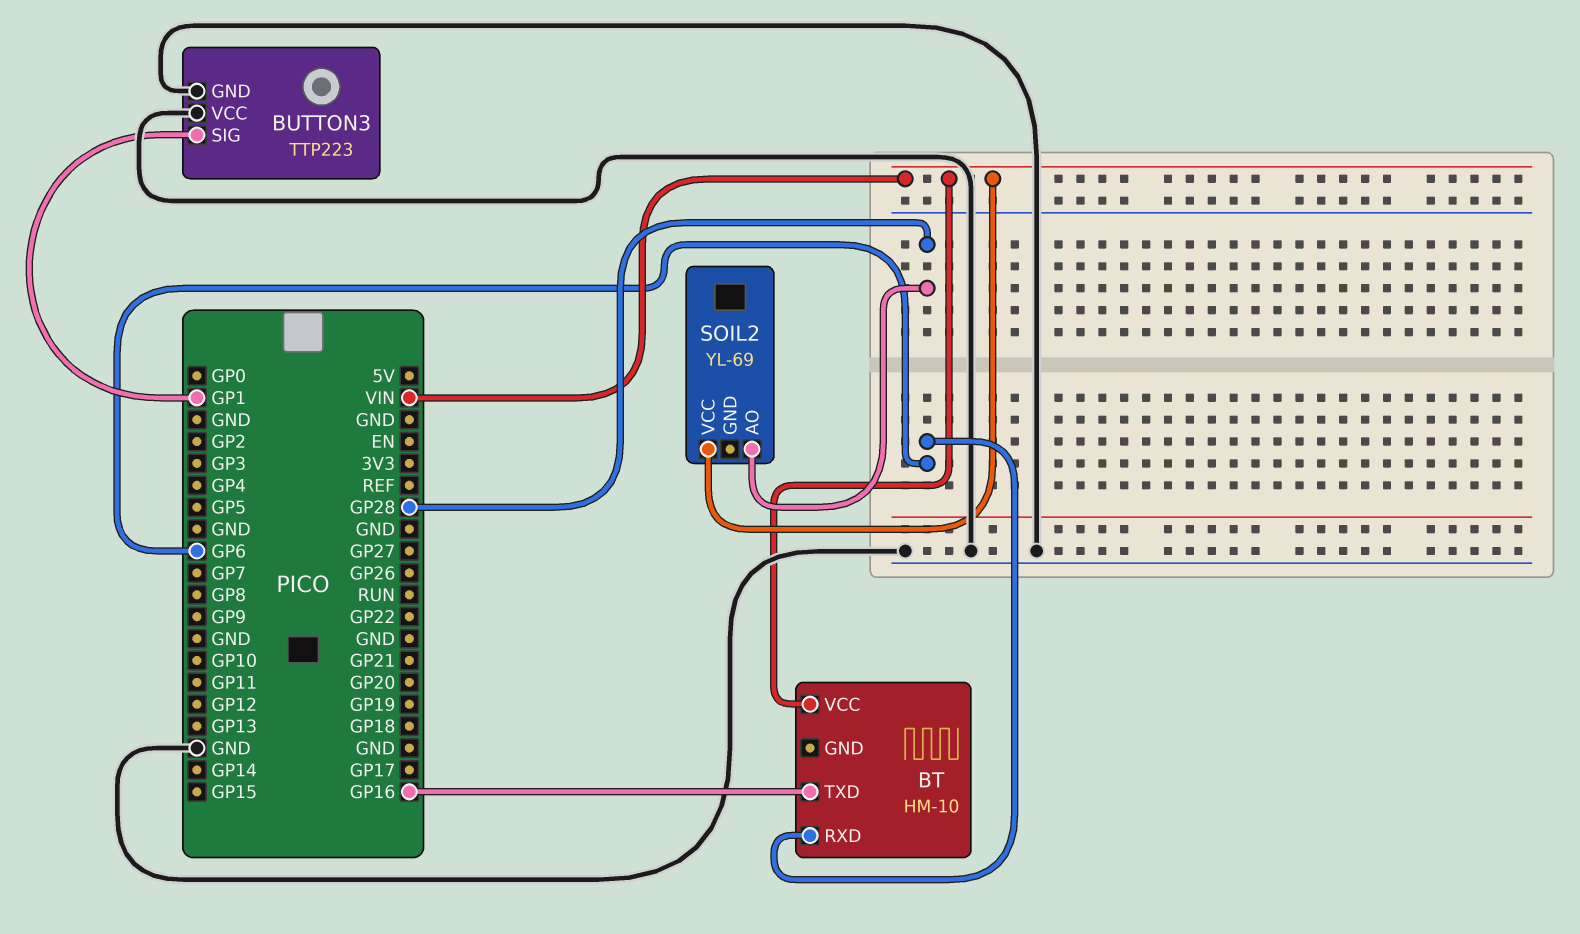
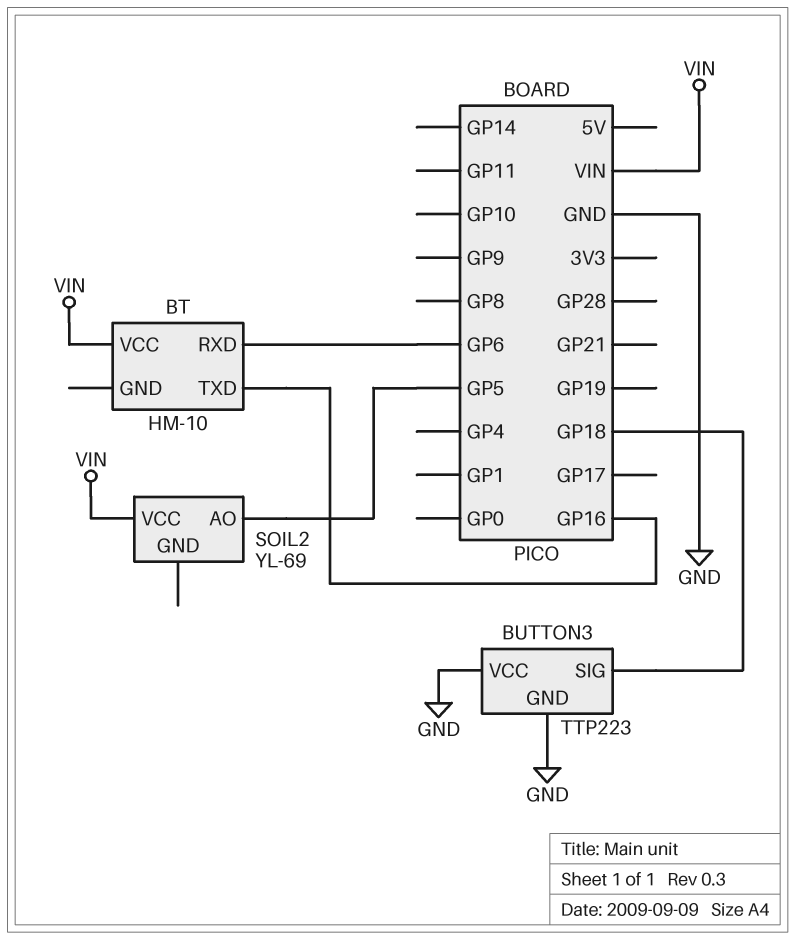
BUTTON3 pin SIG: GP1 -> GP18
SOIL2 pin AO: GP28 -> GP5

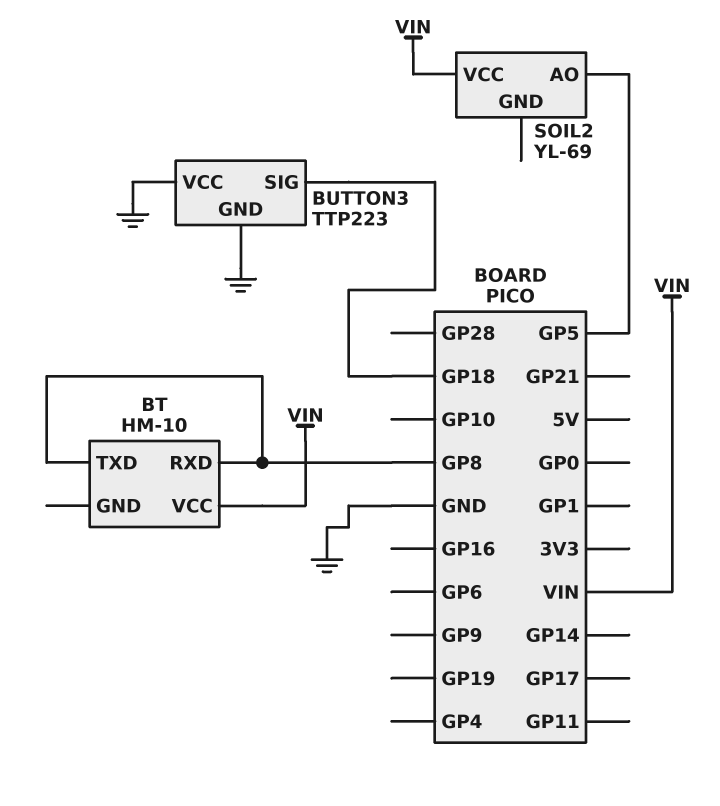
BT pin RXD: GP6 -> GP8
BT pin TXD: GP16 -> GP8

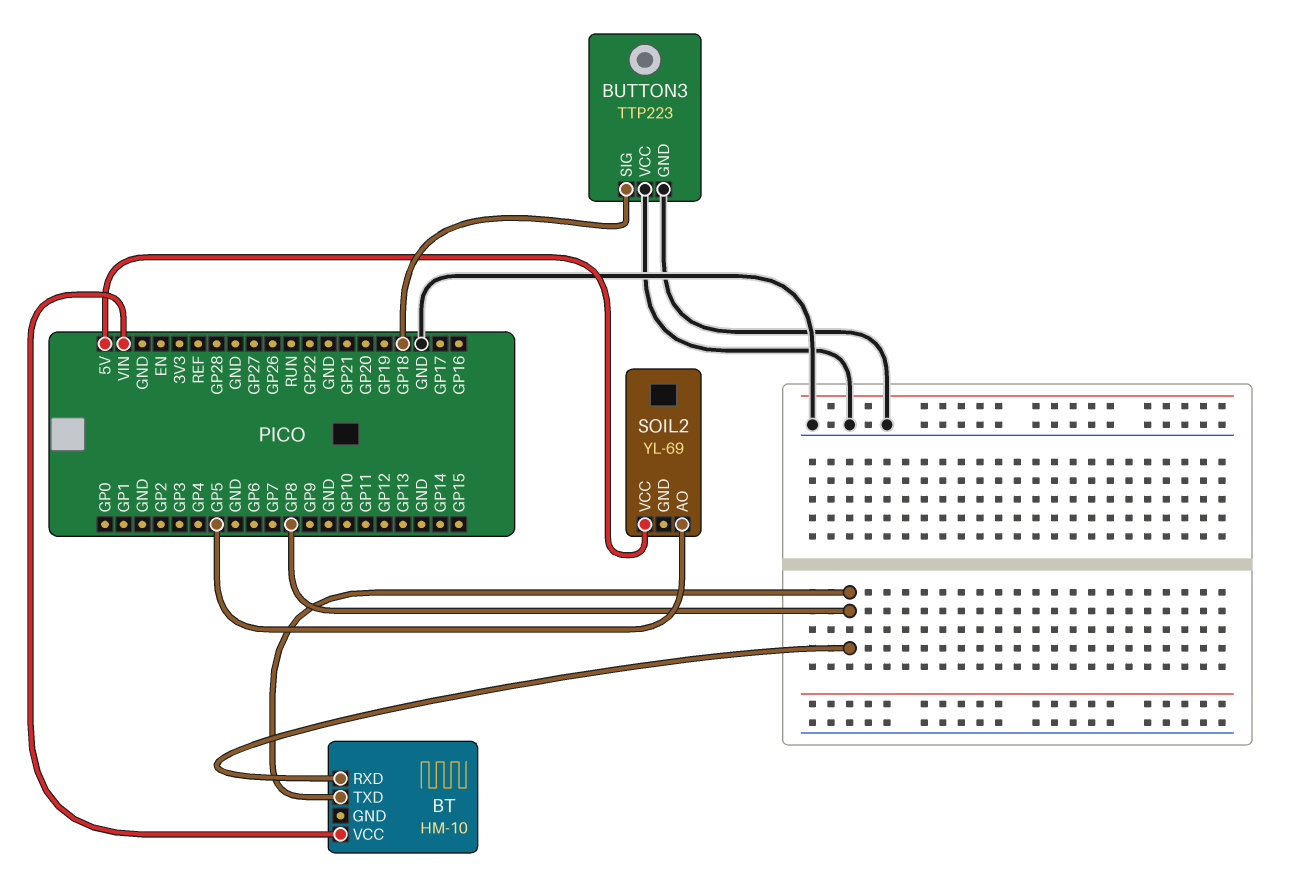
SOIL2 pin VCC: VIN -> 5V

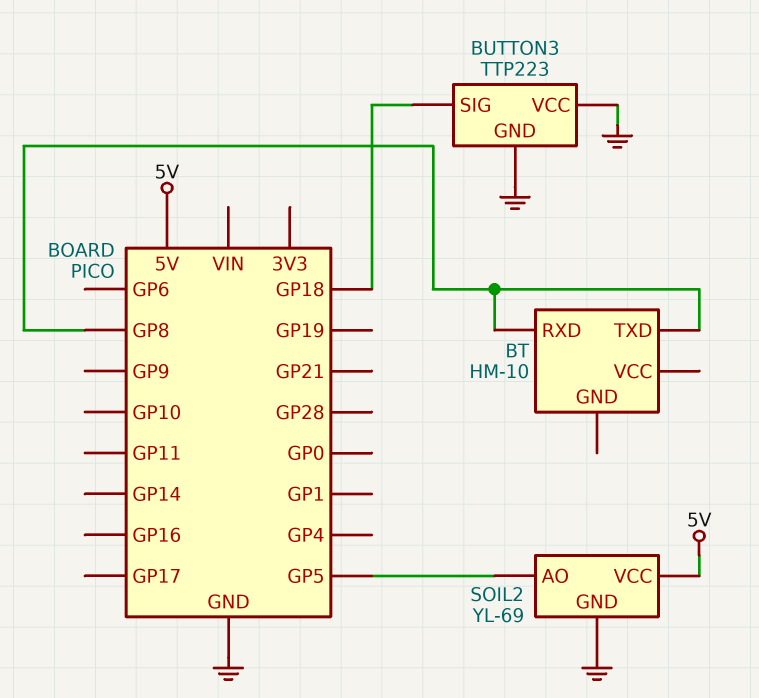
BT pin VCC: VIN -> none
SOIL2 pin GND: none -> GND

